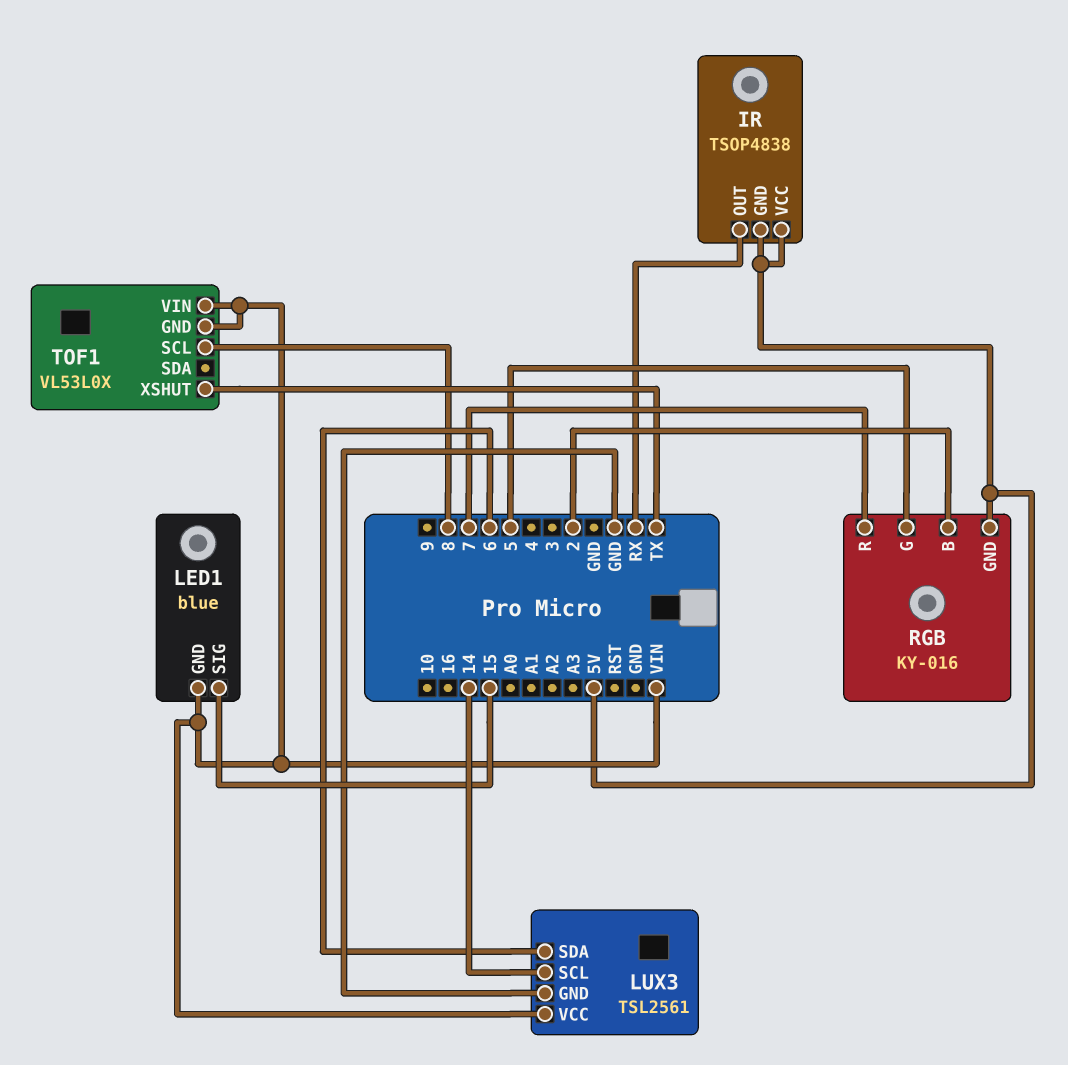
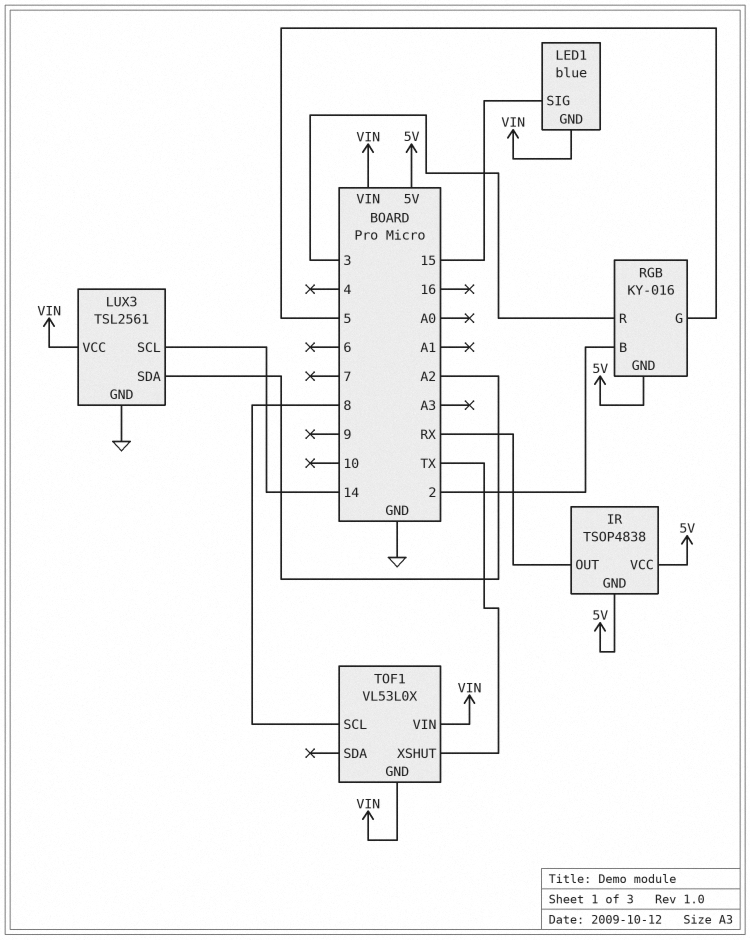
LUX3 pin SDA: 6 -> A2
RGB pin R: 7 -> 3

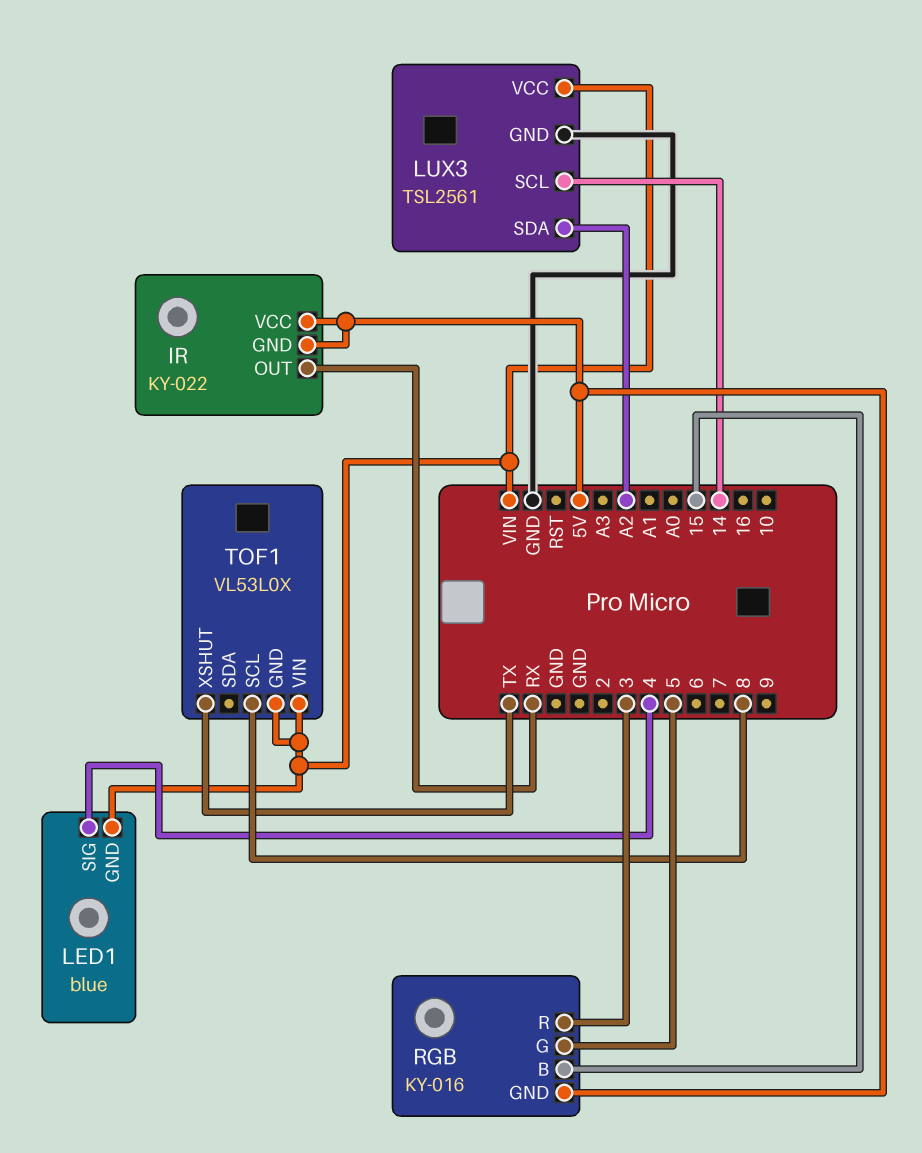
IR: TSOP4838 -> KY-022
LED1 pin SIG: 15 -> 4
RGB pin B: 2 -> 15

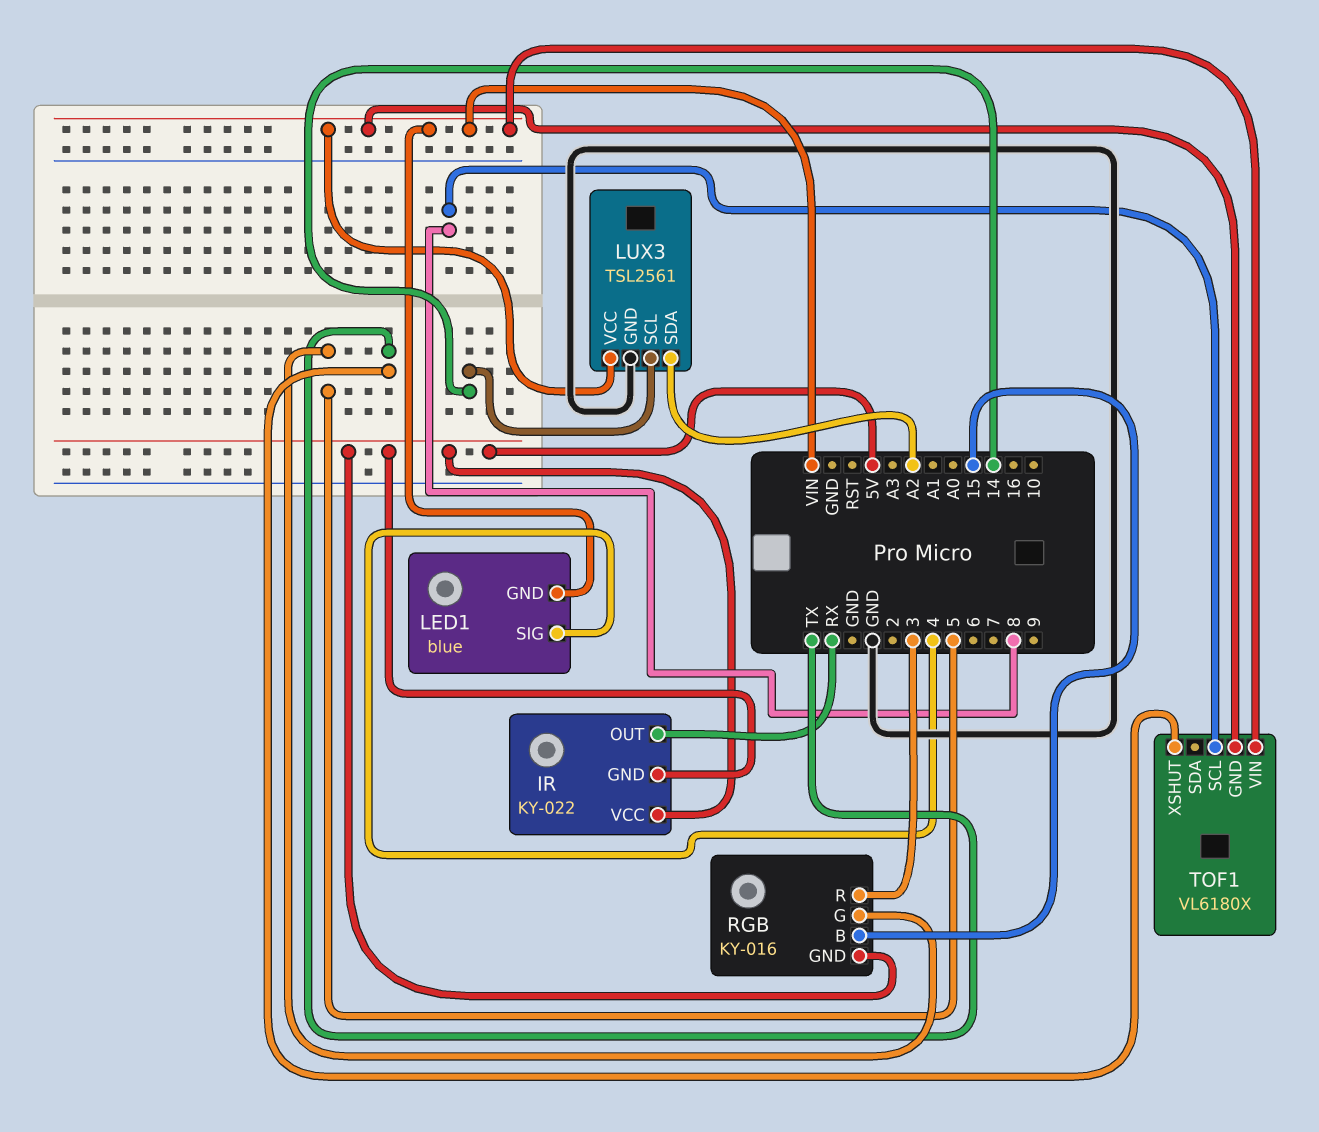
TOF1: VL53L0X -> VL6180X

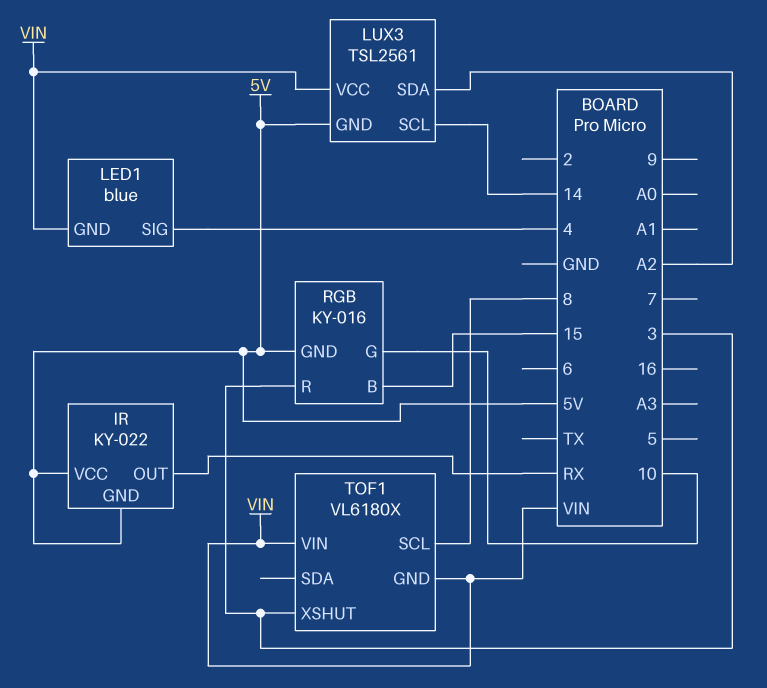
LUX3 pin GND: GND -> 5V
RGB pin G: 5 -> 10
TOF1 pin XSHUT: TX -> 3

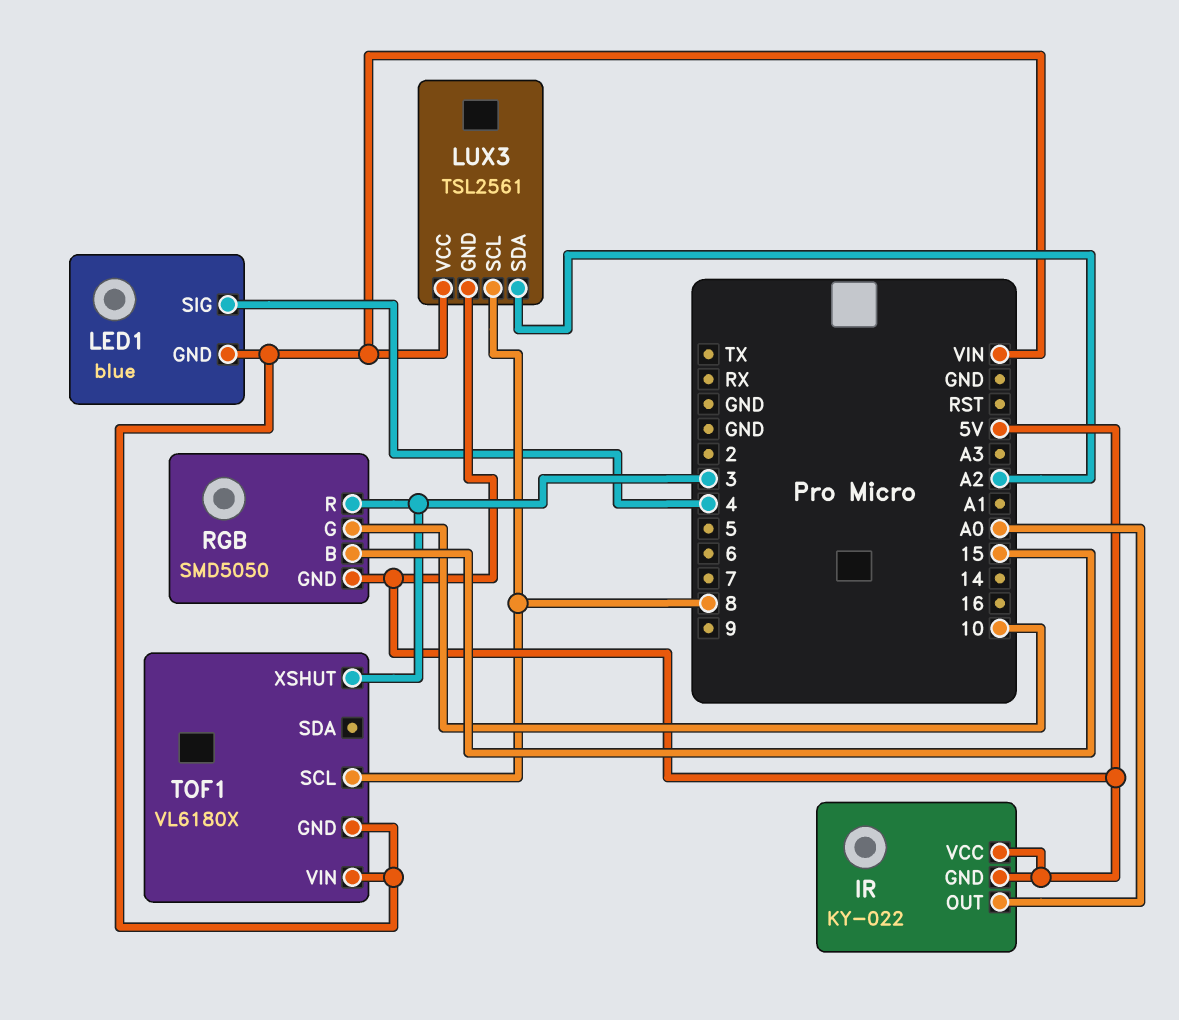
IR pin OUT: RX -> A0
LUX3 pin SCL: 14 -> 8
RGB: KY-016 -> SMD5050

